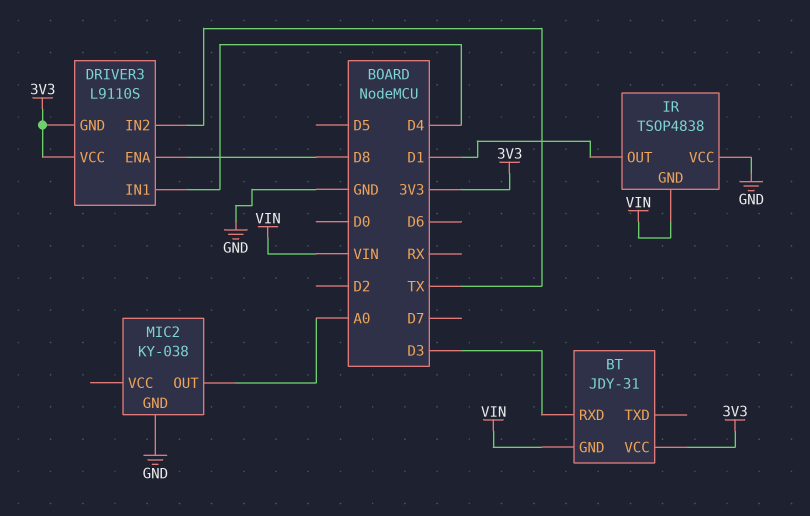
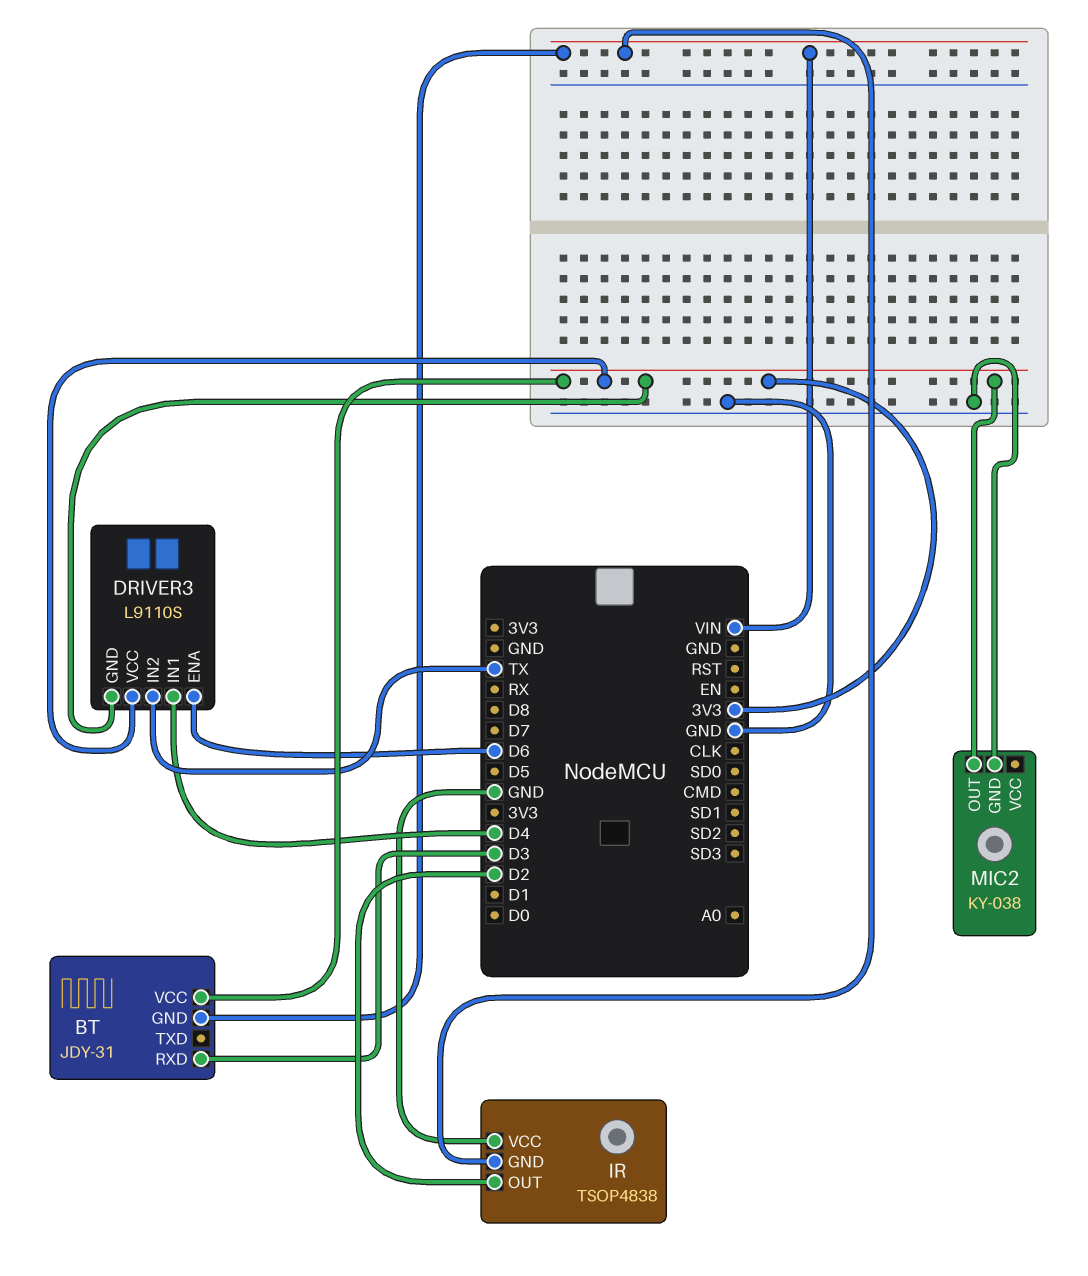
DRIVER3 pin ENA: D8 -> D6
IR pin OUT: D1 -> D2
MIC2 pin OUT: A0 -> 3V3

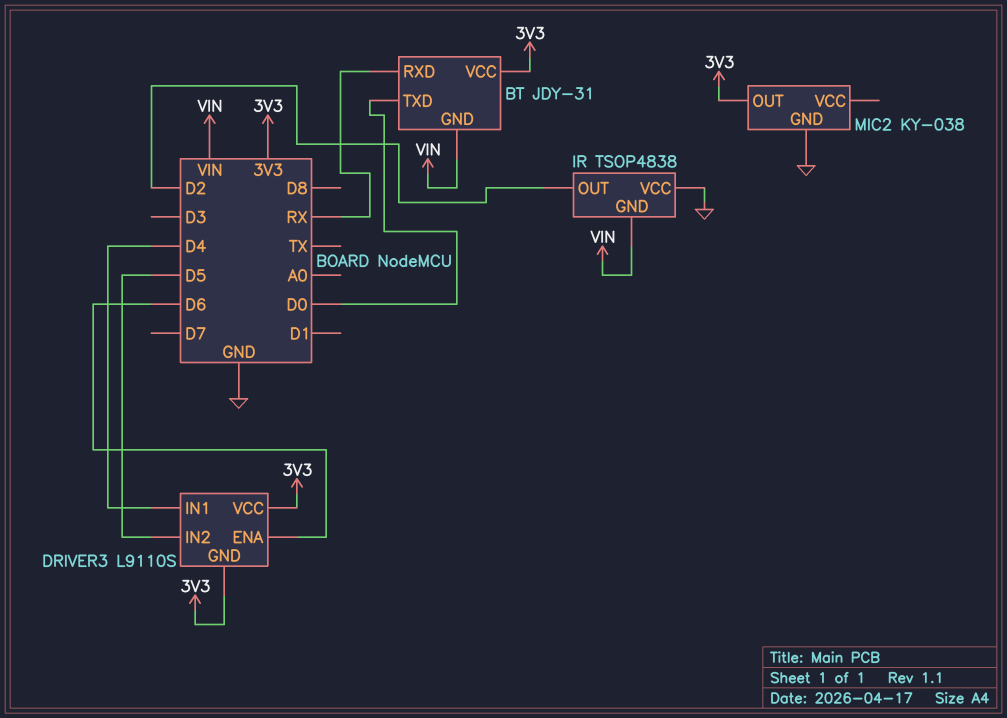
BT pin RXD: D3 -> RX
BT pin TXD: none -> D0
DRIVER3 pin IN2: TX -> D5

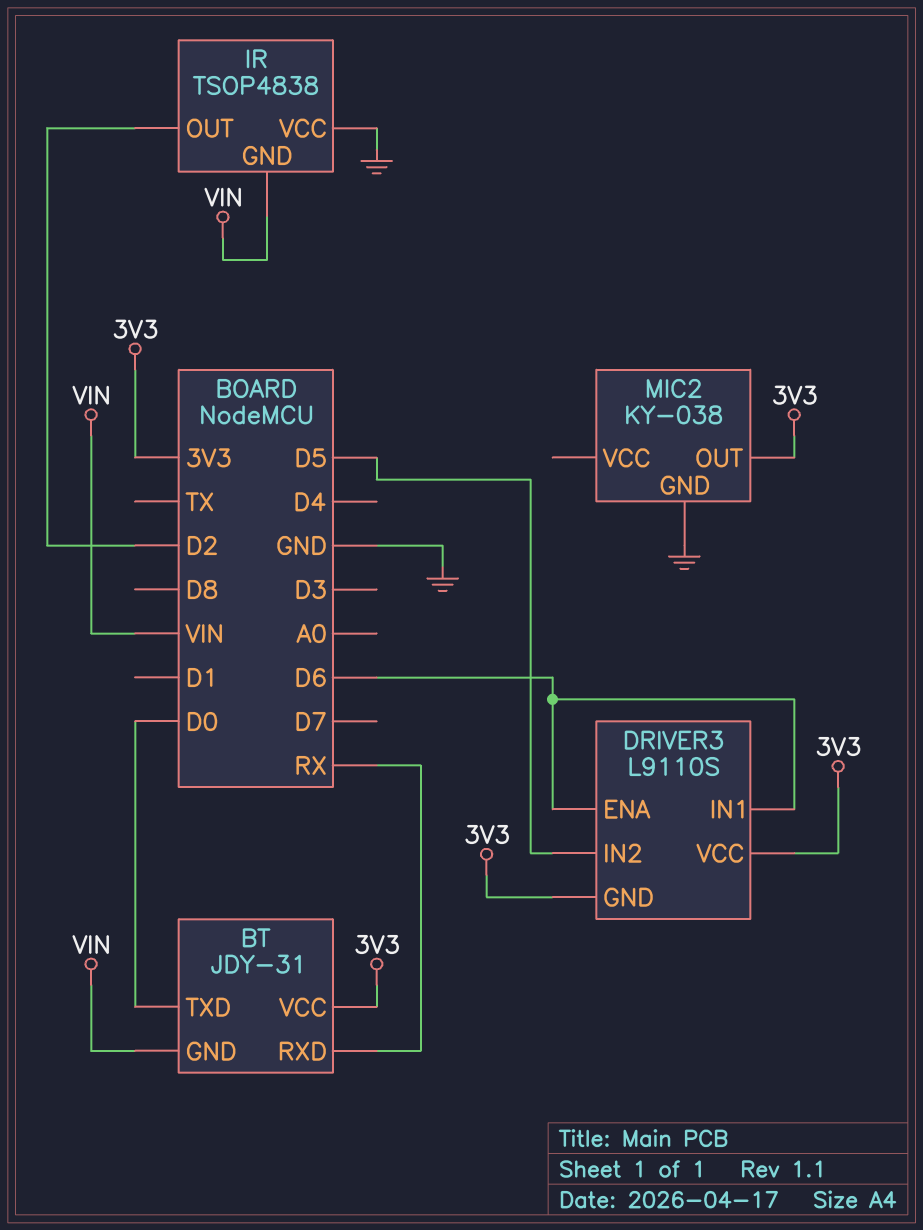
DRIVER3 pin IN1: D4 -> D6

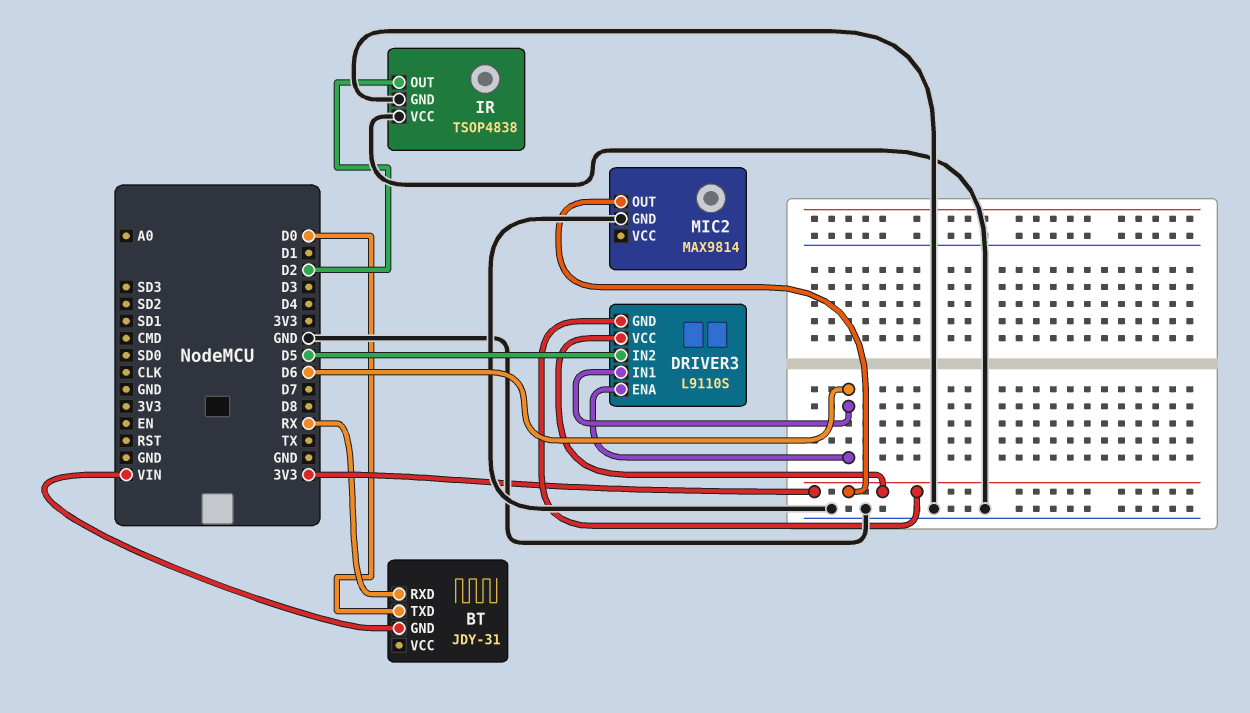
BT pin VCC: 3V3 -> none
IR pin GND: VIN -> GND
MIC2: KY-038 -> MAX9814

